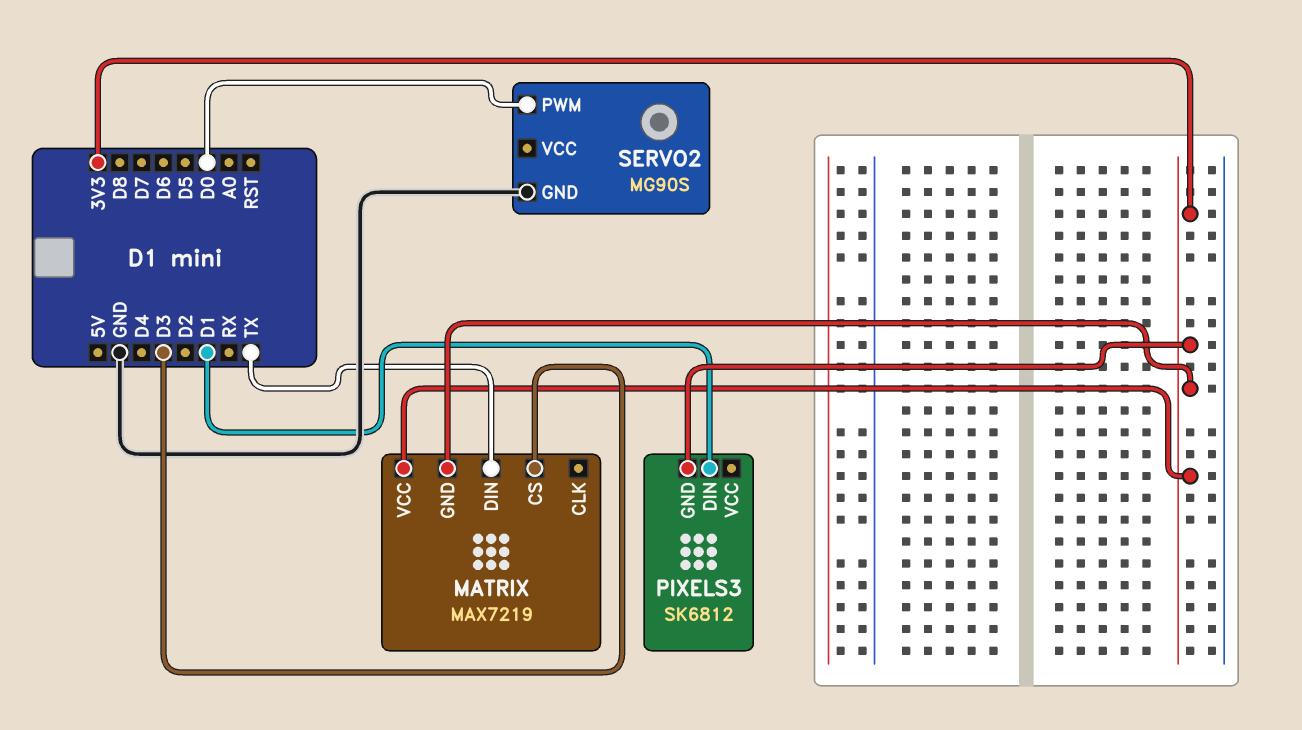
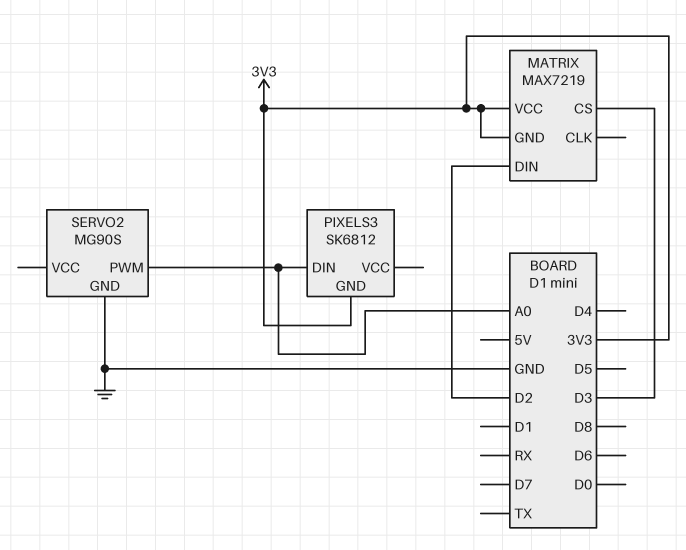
MATRIX pin DIN: TX -> D2
PIXELS3 pin DIN: D1 -> A0
SERVO2 pin PWM: D0 -> A0

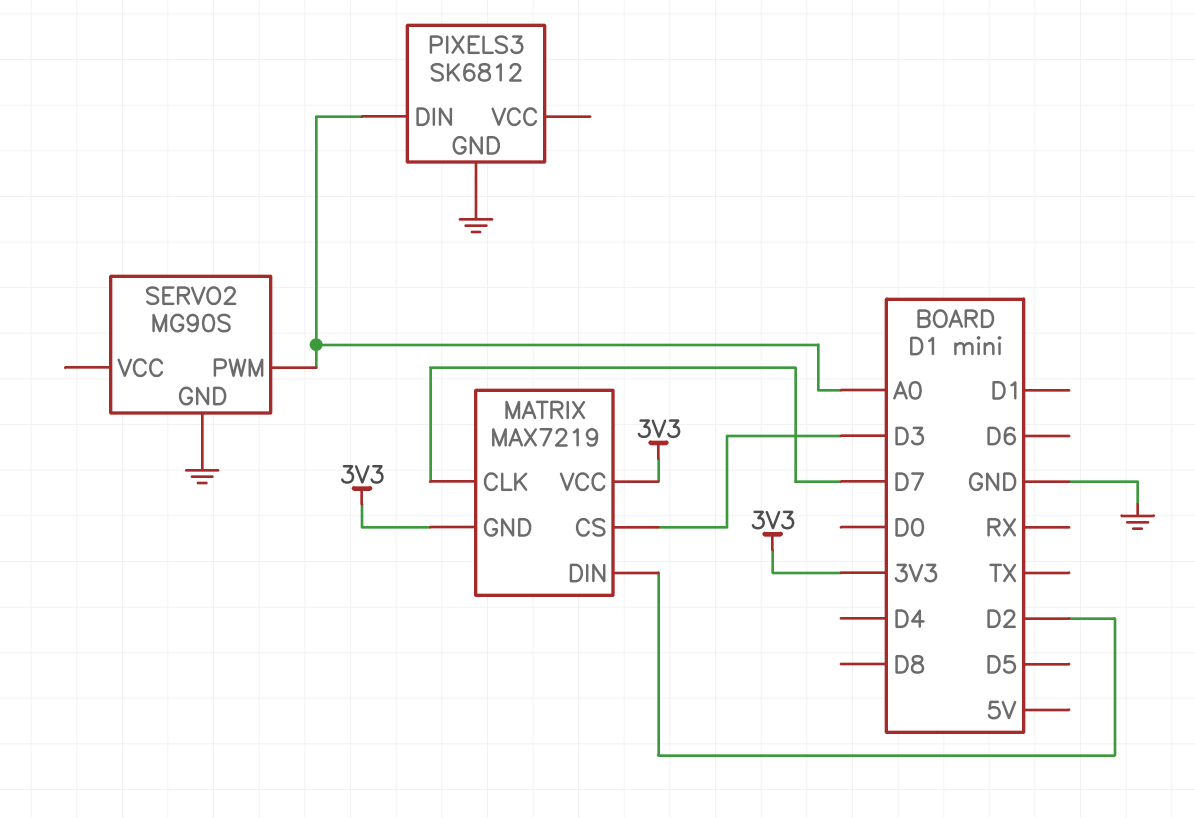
MATRIX pin CLK: none -> D7
PIXELS3 pin GND: 3V3 -> GND

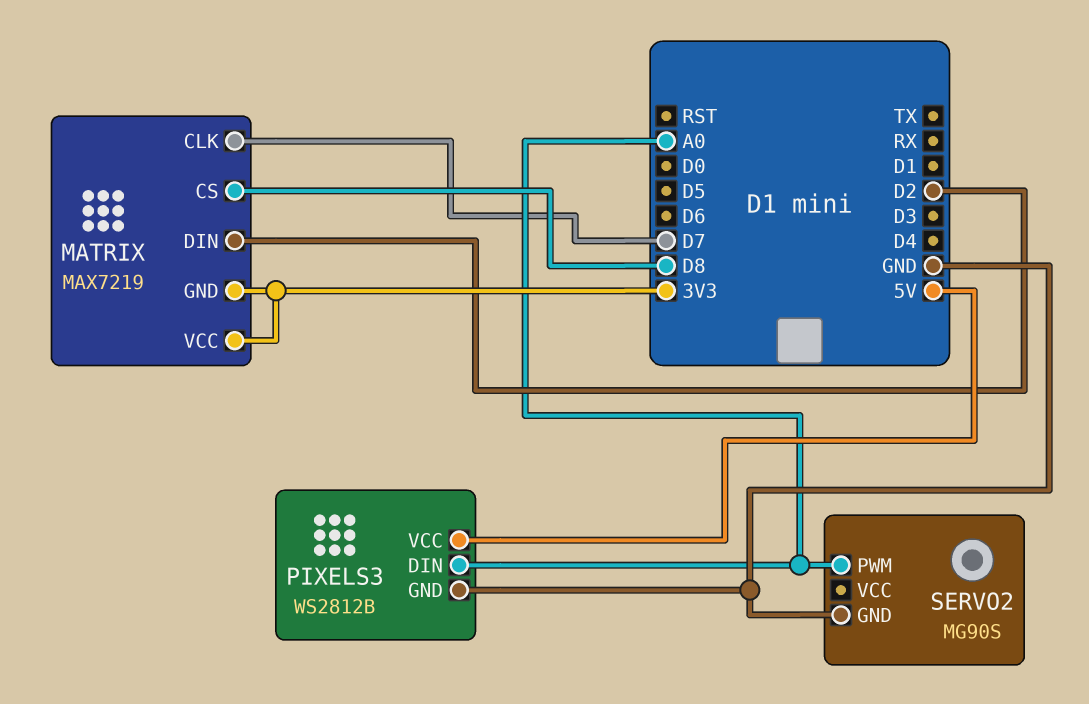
MATRIX pin CS: D3 -> D8
PIXELS3: SK6812 -> WS2812B
PIXELS3 pin VCC: none -> 5V

